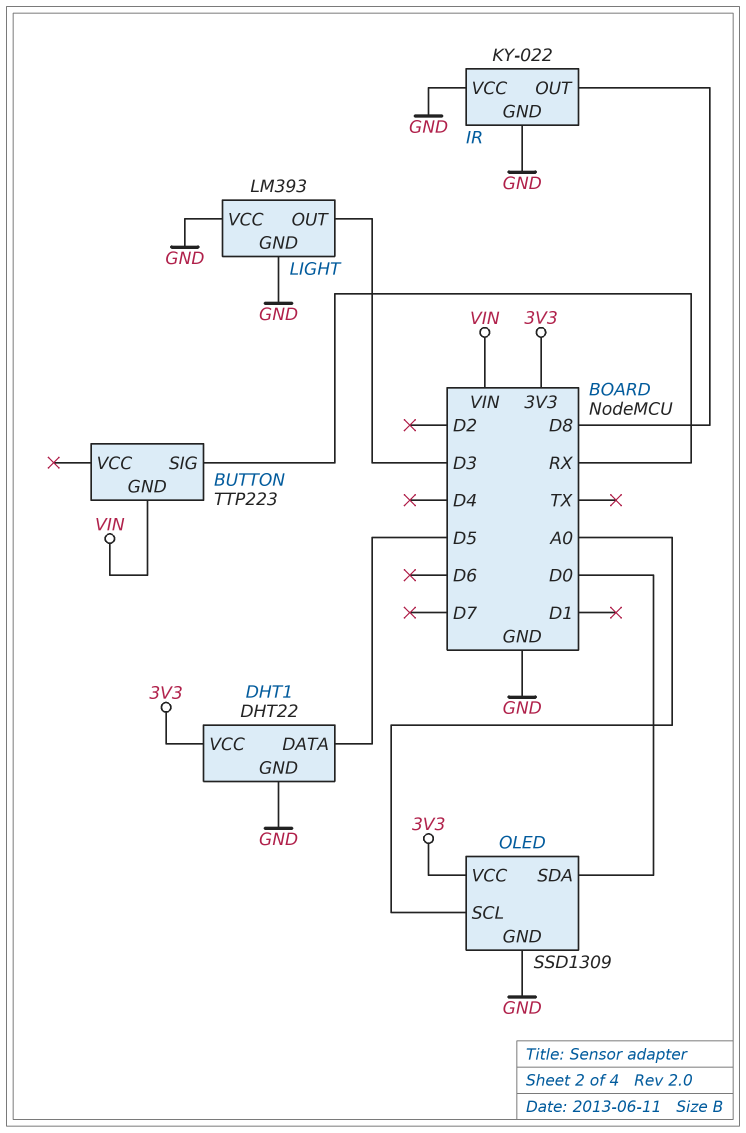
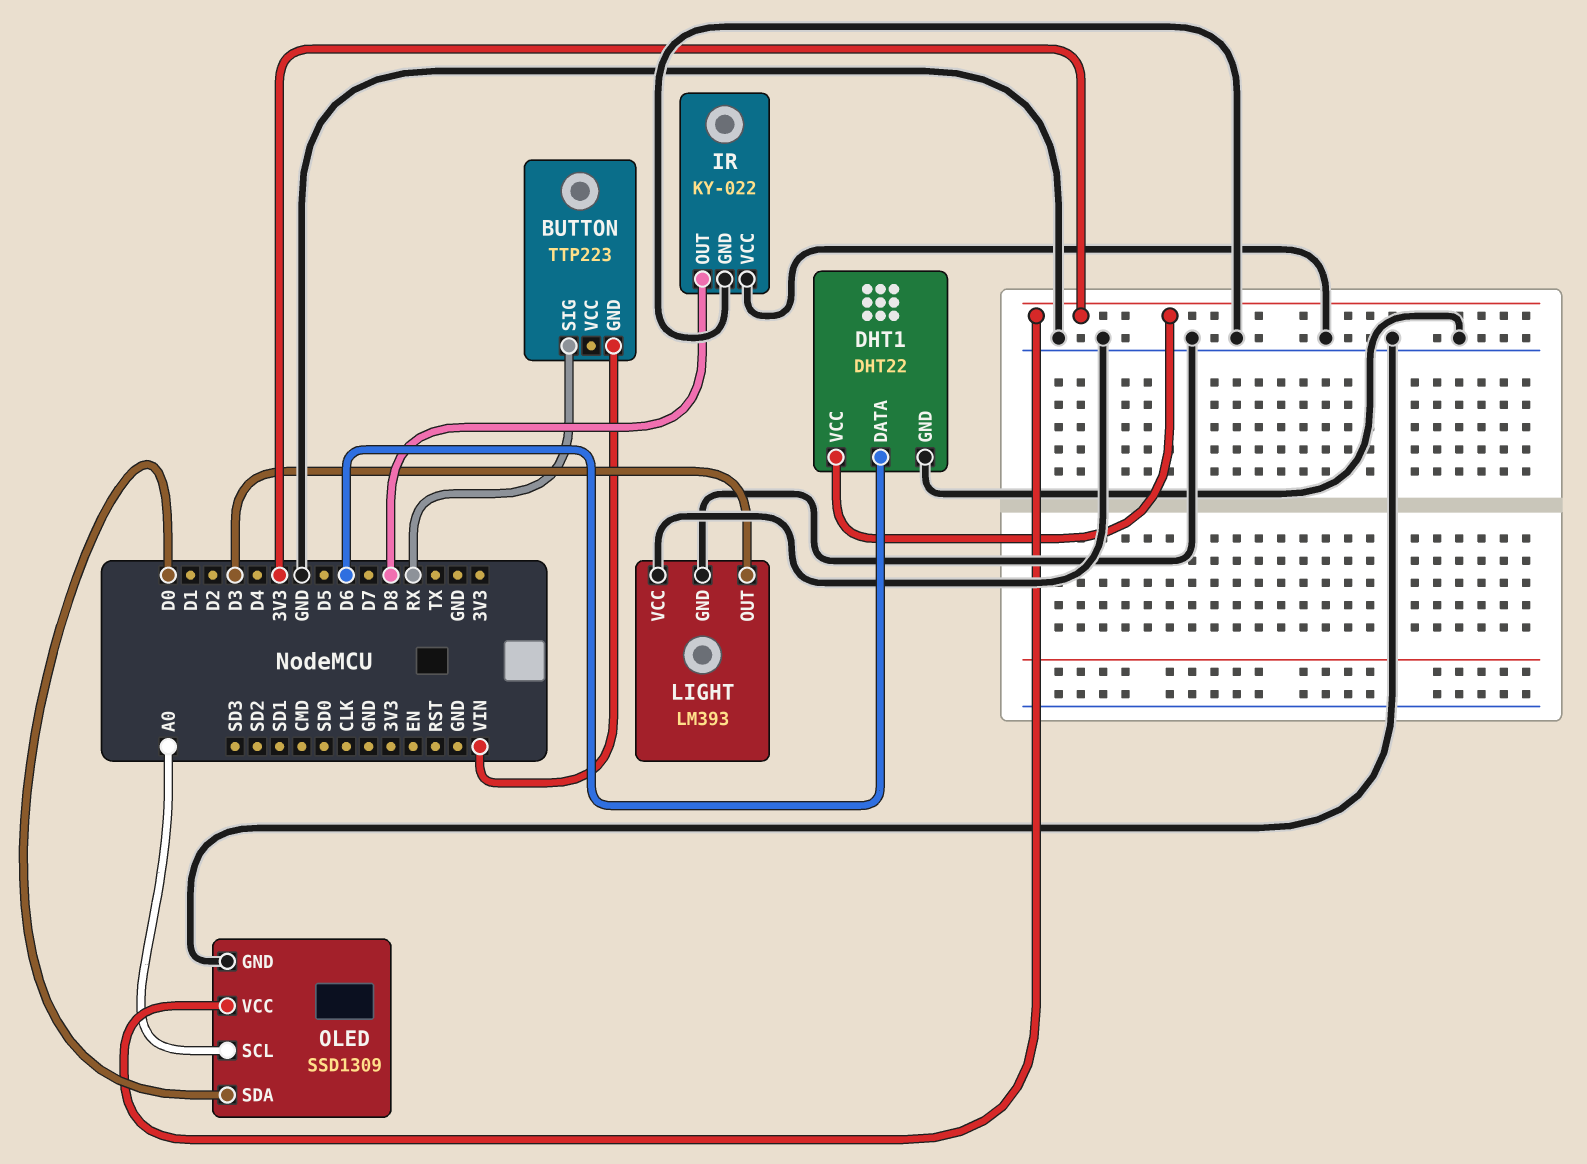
DHT1 pin DATA: D5 -> D6

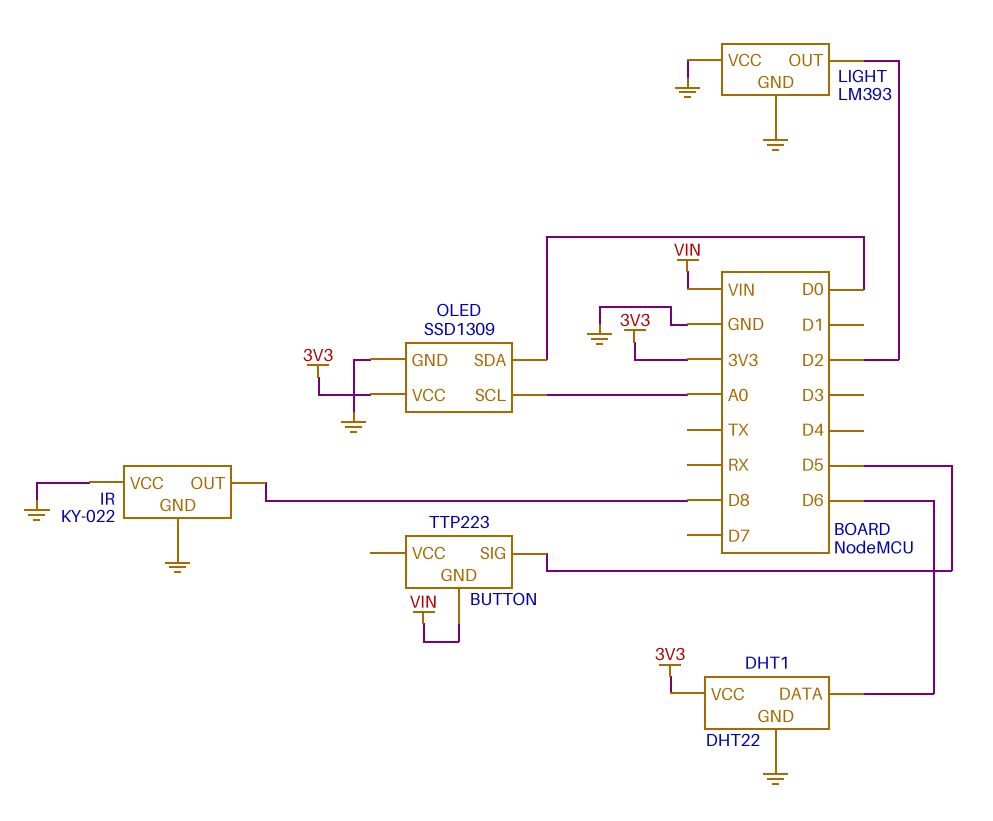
BUTTON pin SIG: RX -> D5
LIGHT pin OUT: D3 -> D2

